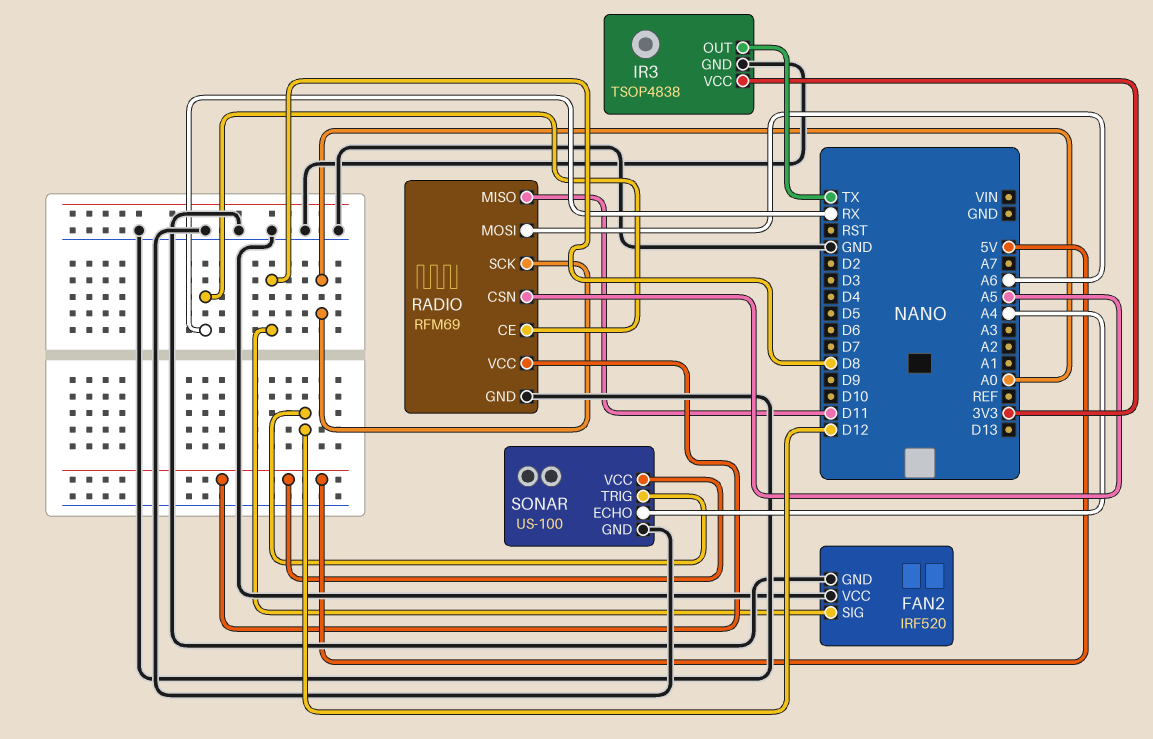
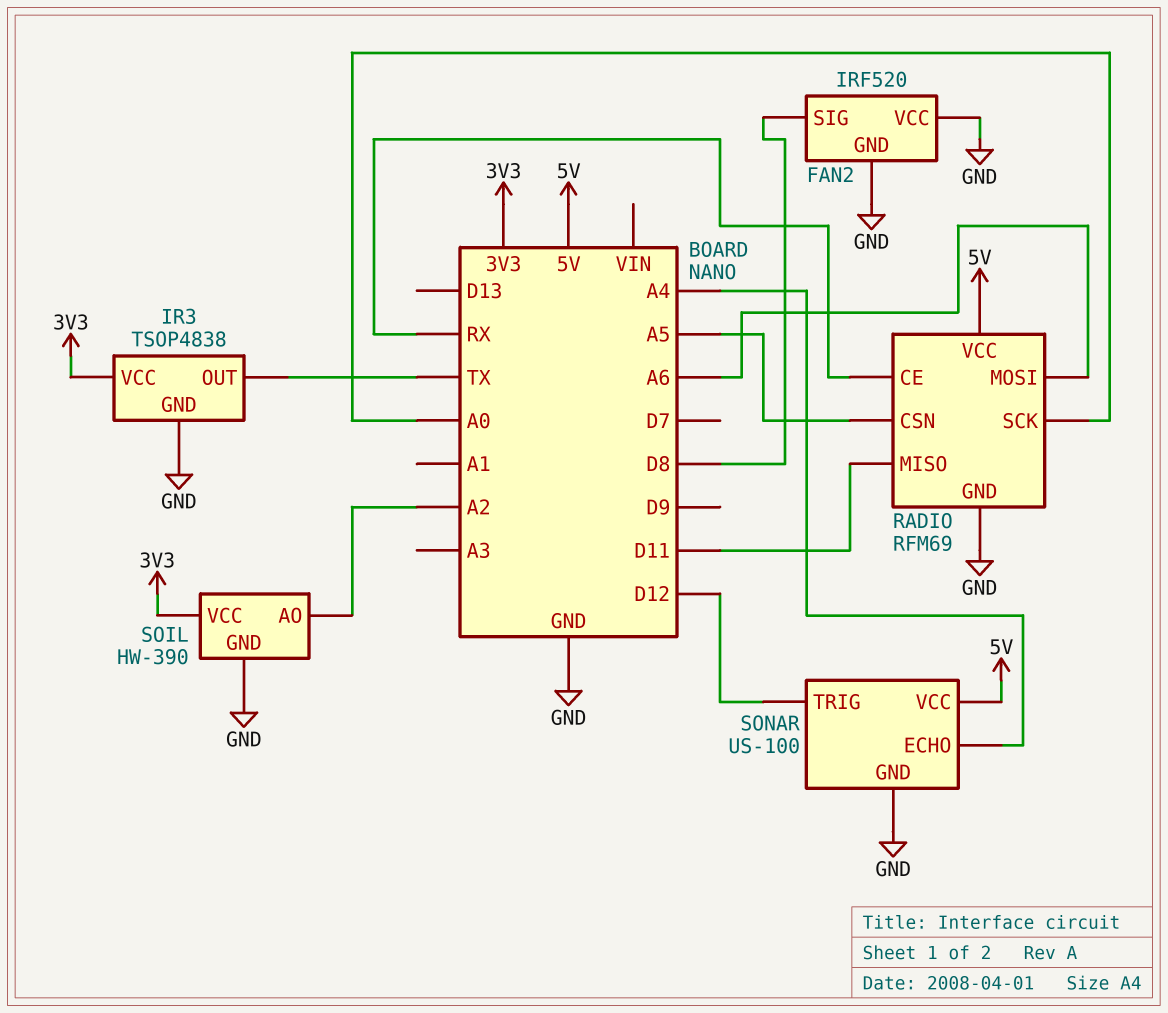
SOIL: none -> HW-390
SOIL pin AO: none -> A2
SOIL pin GND: none -> GND
SOIL pin VCC: none -> 3V3

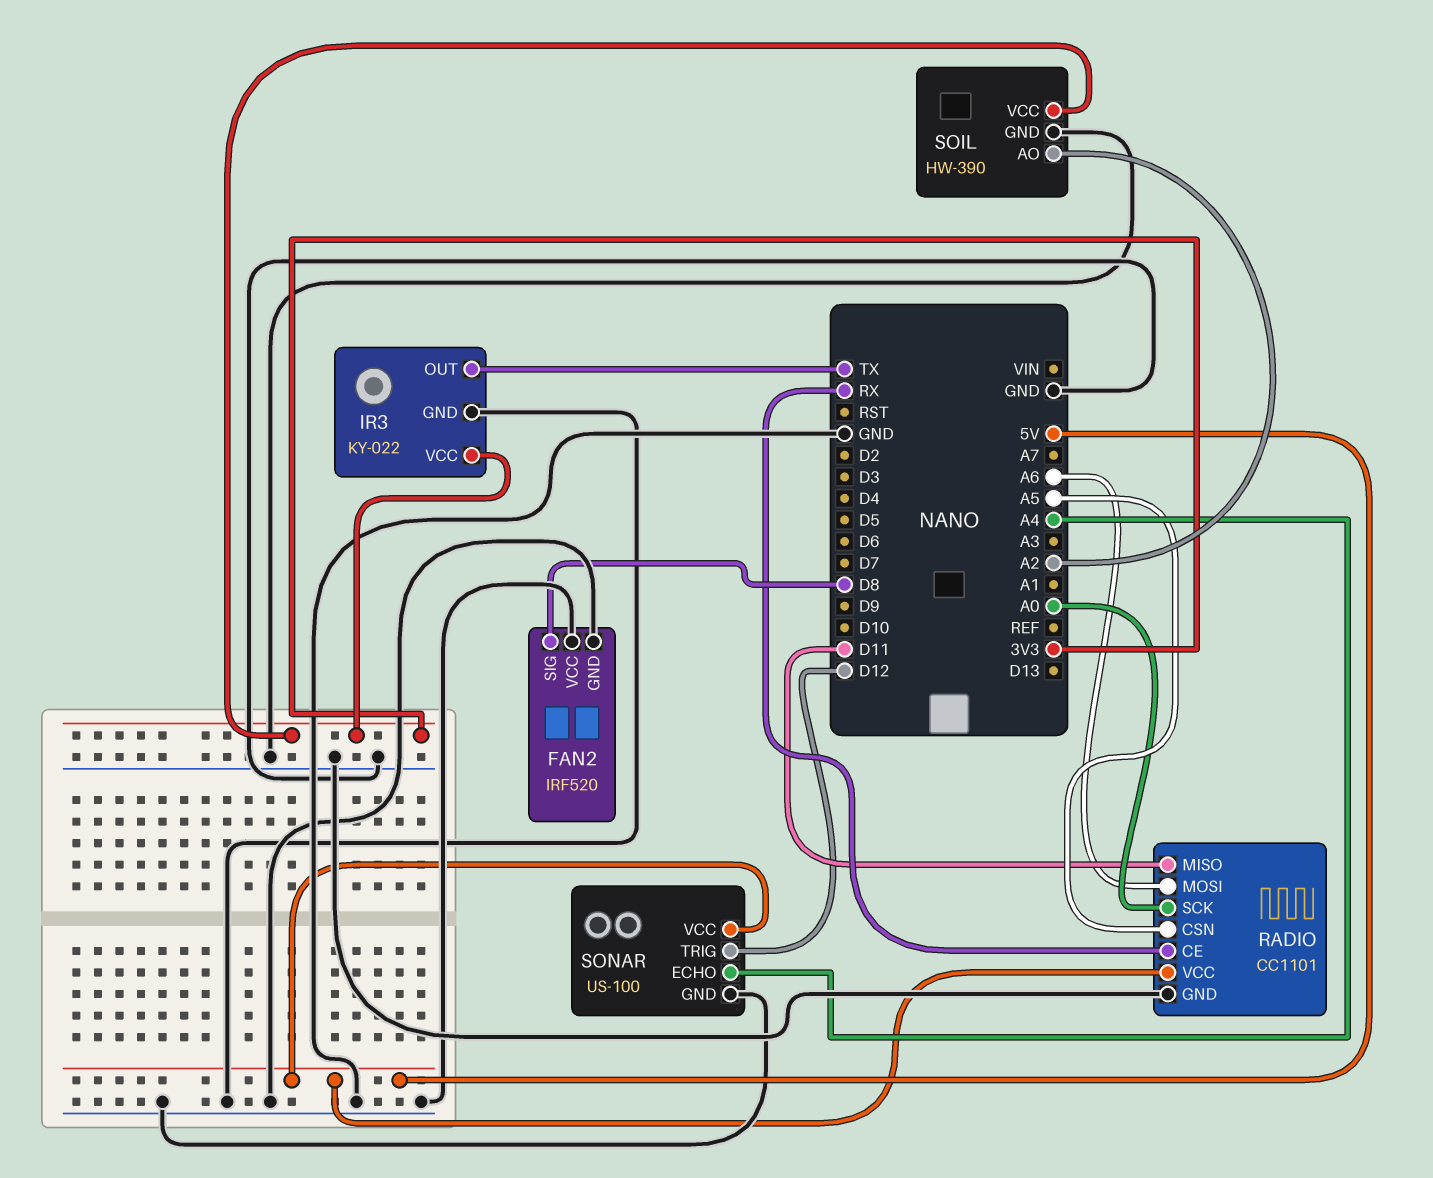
IR3: TSOP4838 -> KY-022
RADIO: RFM69 -> CC1101

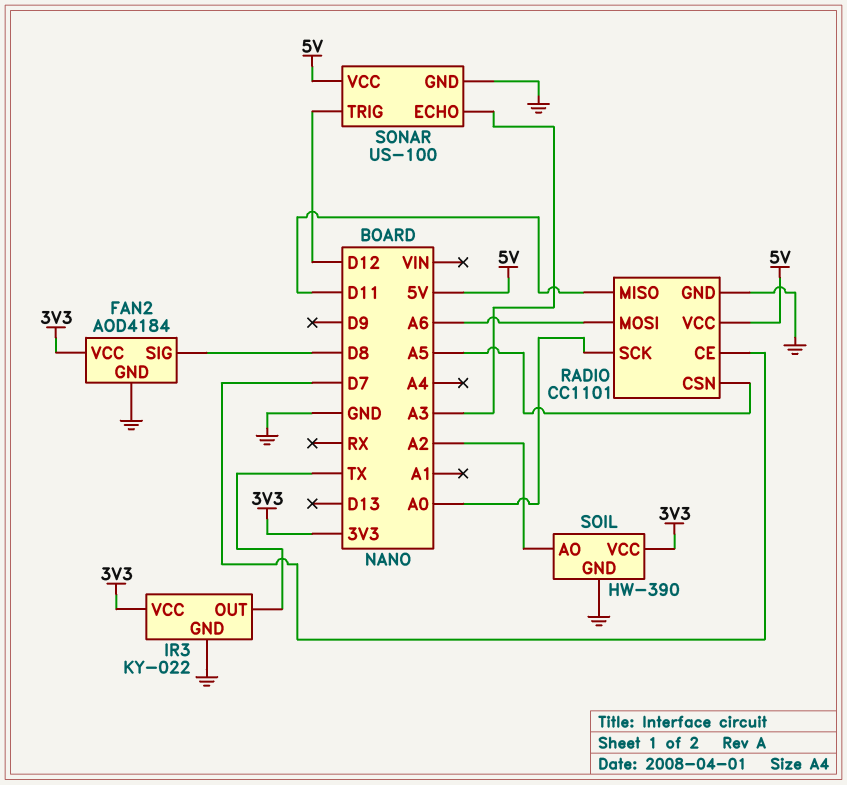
FAN2: IRF520 -> AOD4184
FAN2 pin VCC: GND -> 3V3
RADIO pin CE: RX -> D7
SONAR pin ECHO: A4 -> A3

